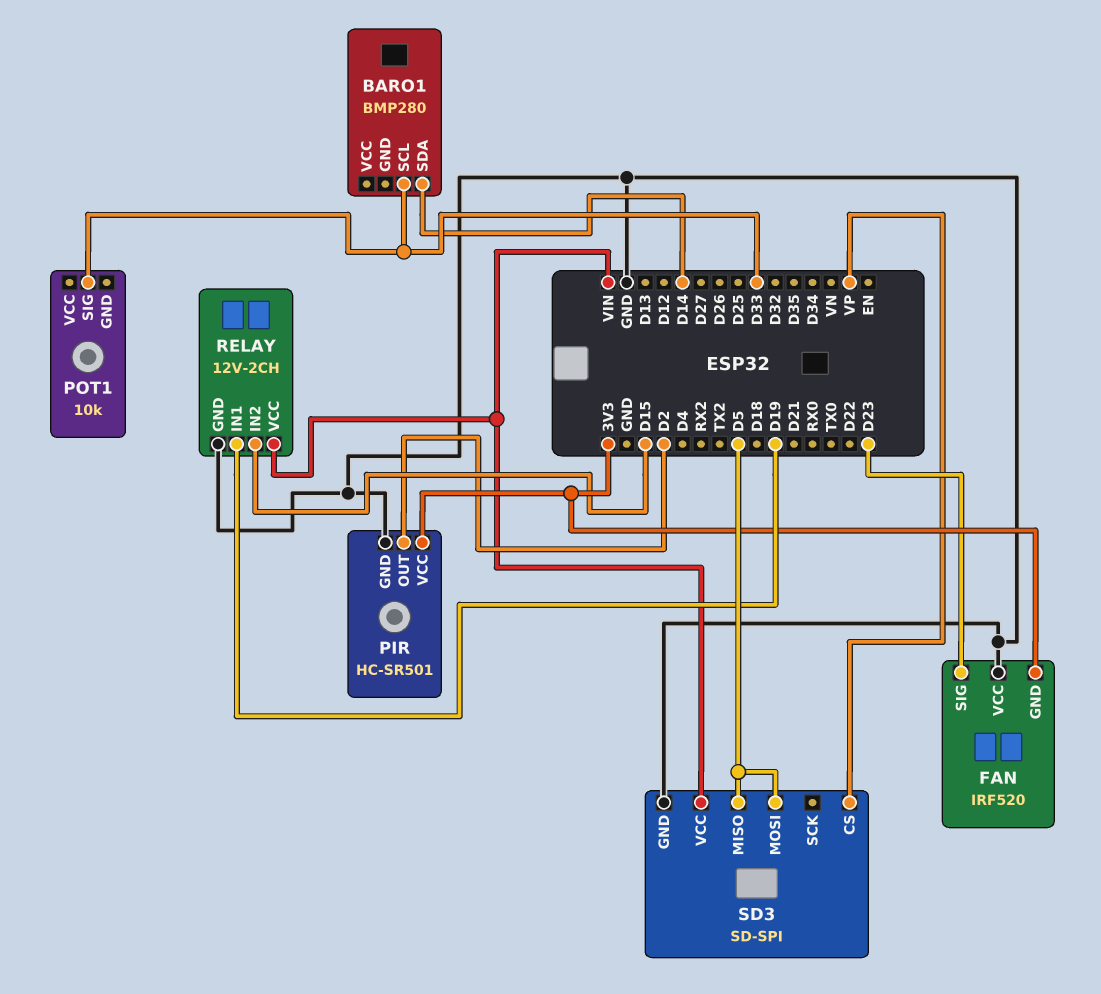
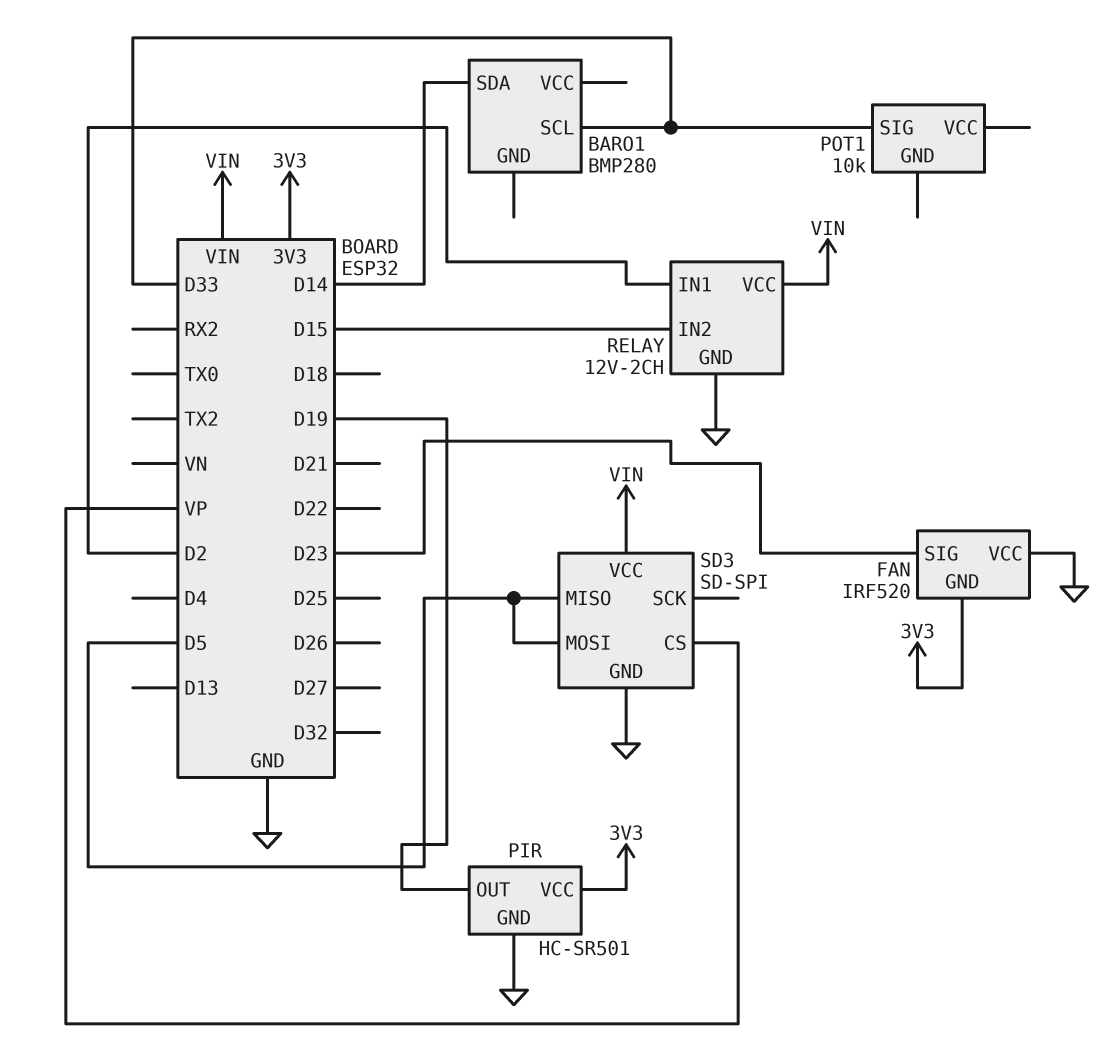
PIR pin OUT: D2 -> D19
RELAY pin IN1: D19 -> D2

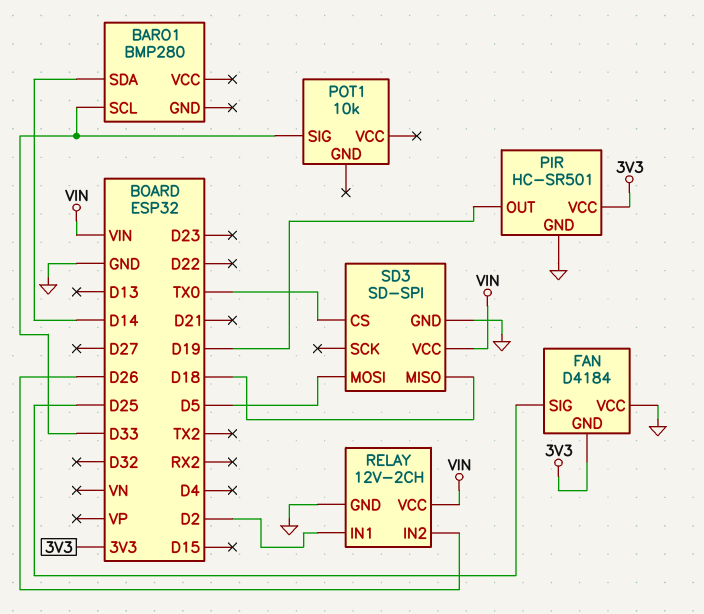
FAN: IRF520 -> D4184
FAN pin SIG: D23 -> D25
RELAY pin IN2: D15 -> D26
SD3 pin CS: VP -> TX0
SD3 pin MISO: D5 -> D18

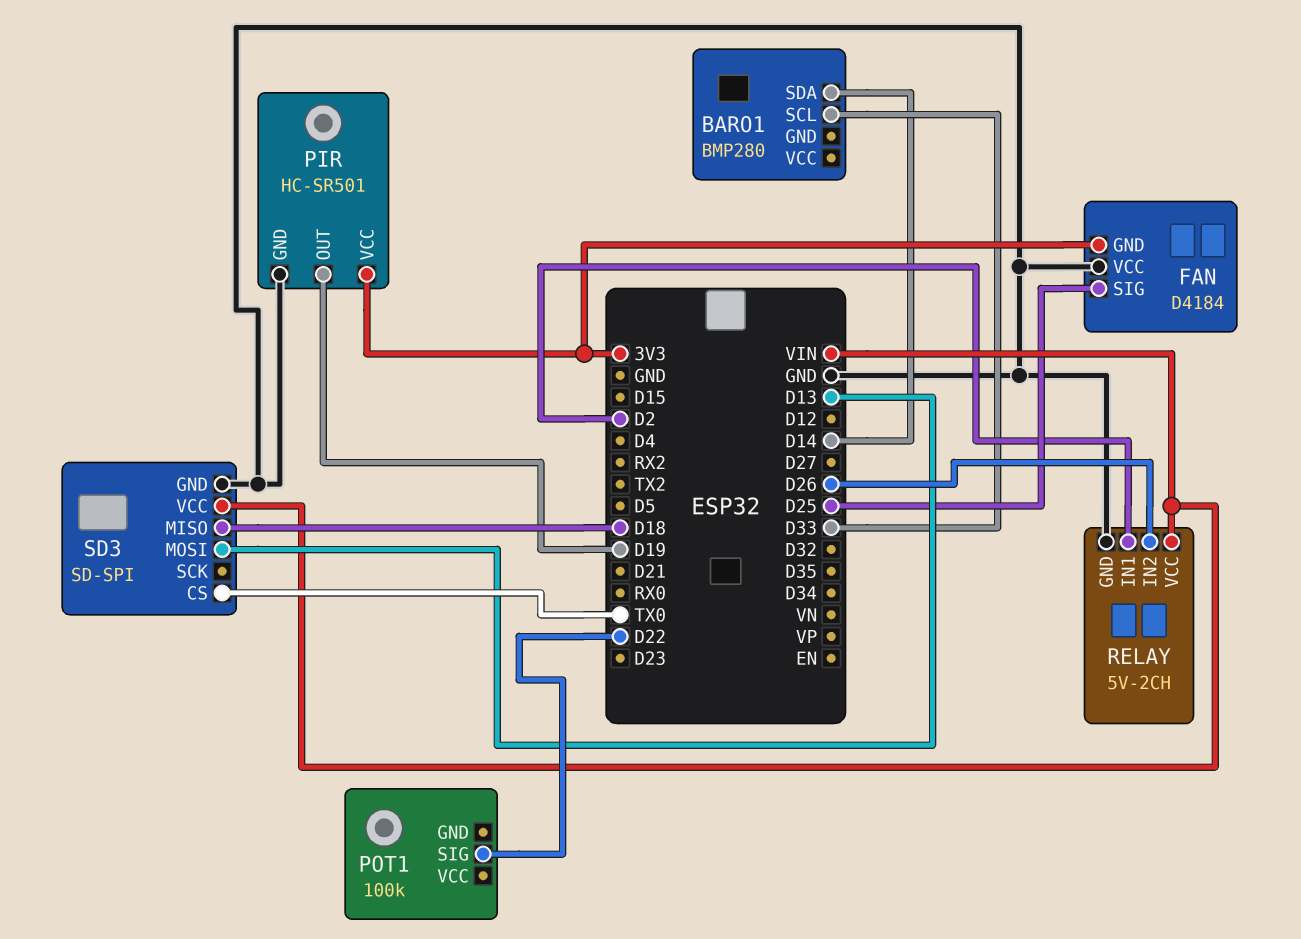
POT1: 10k -> 100k
POT1 pin SIG: D33 -> D22
RELAY: 12V-2CH -> 5V-2CH
SD3 pin MOSI: D5 -> D13

